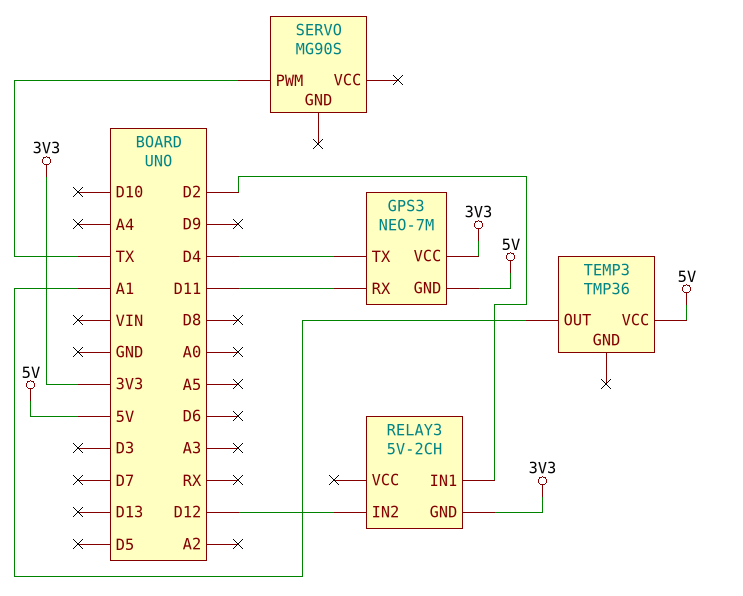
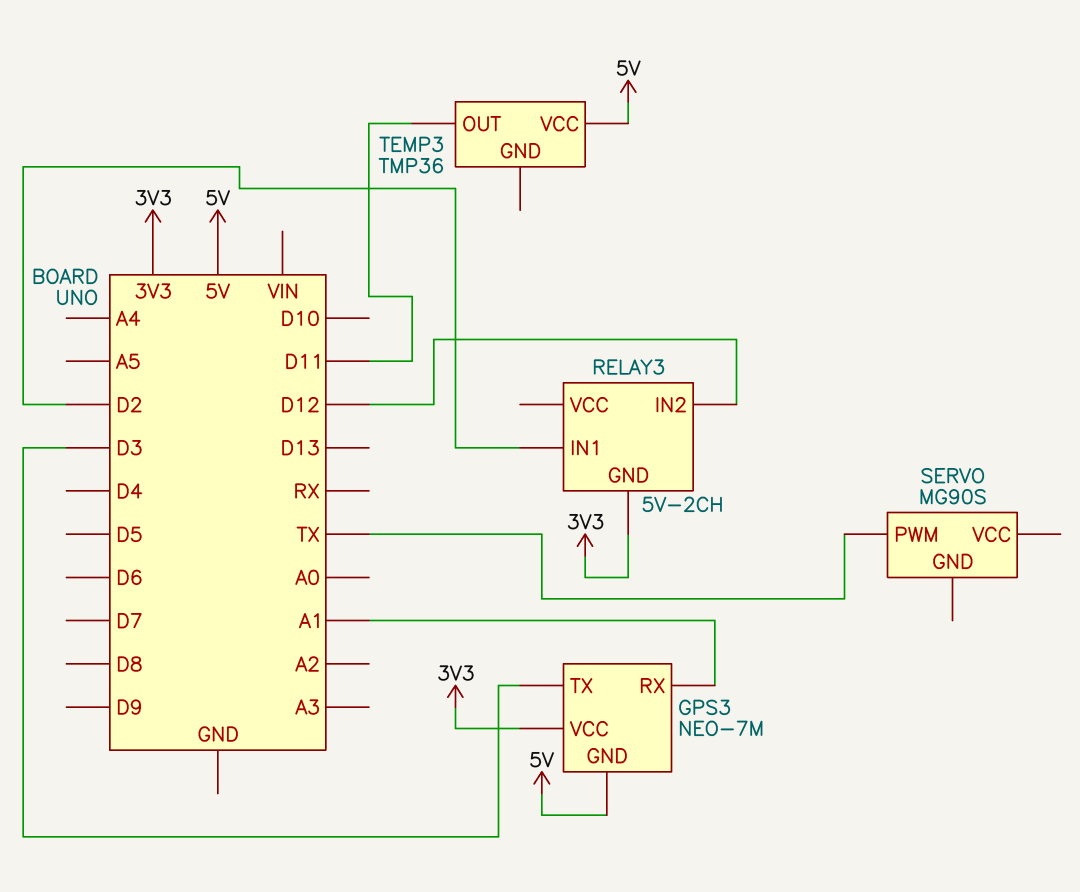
GPS3 pin RX: D11 -> A1
GPS3 pin TX: D4 -> D3
TEMP3 pin OUT: A1 -> D11

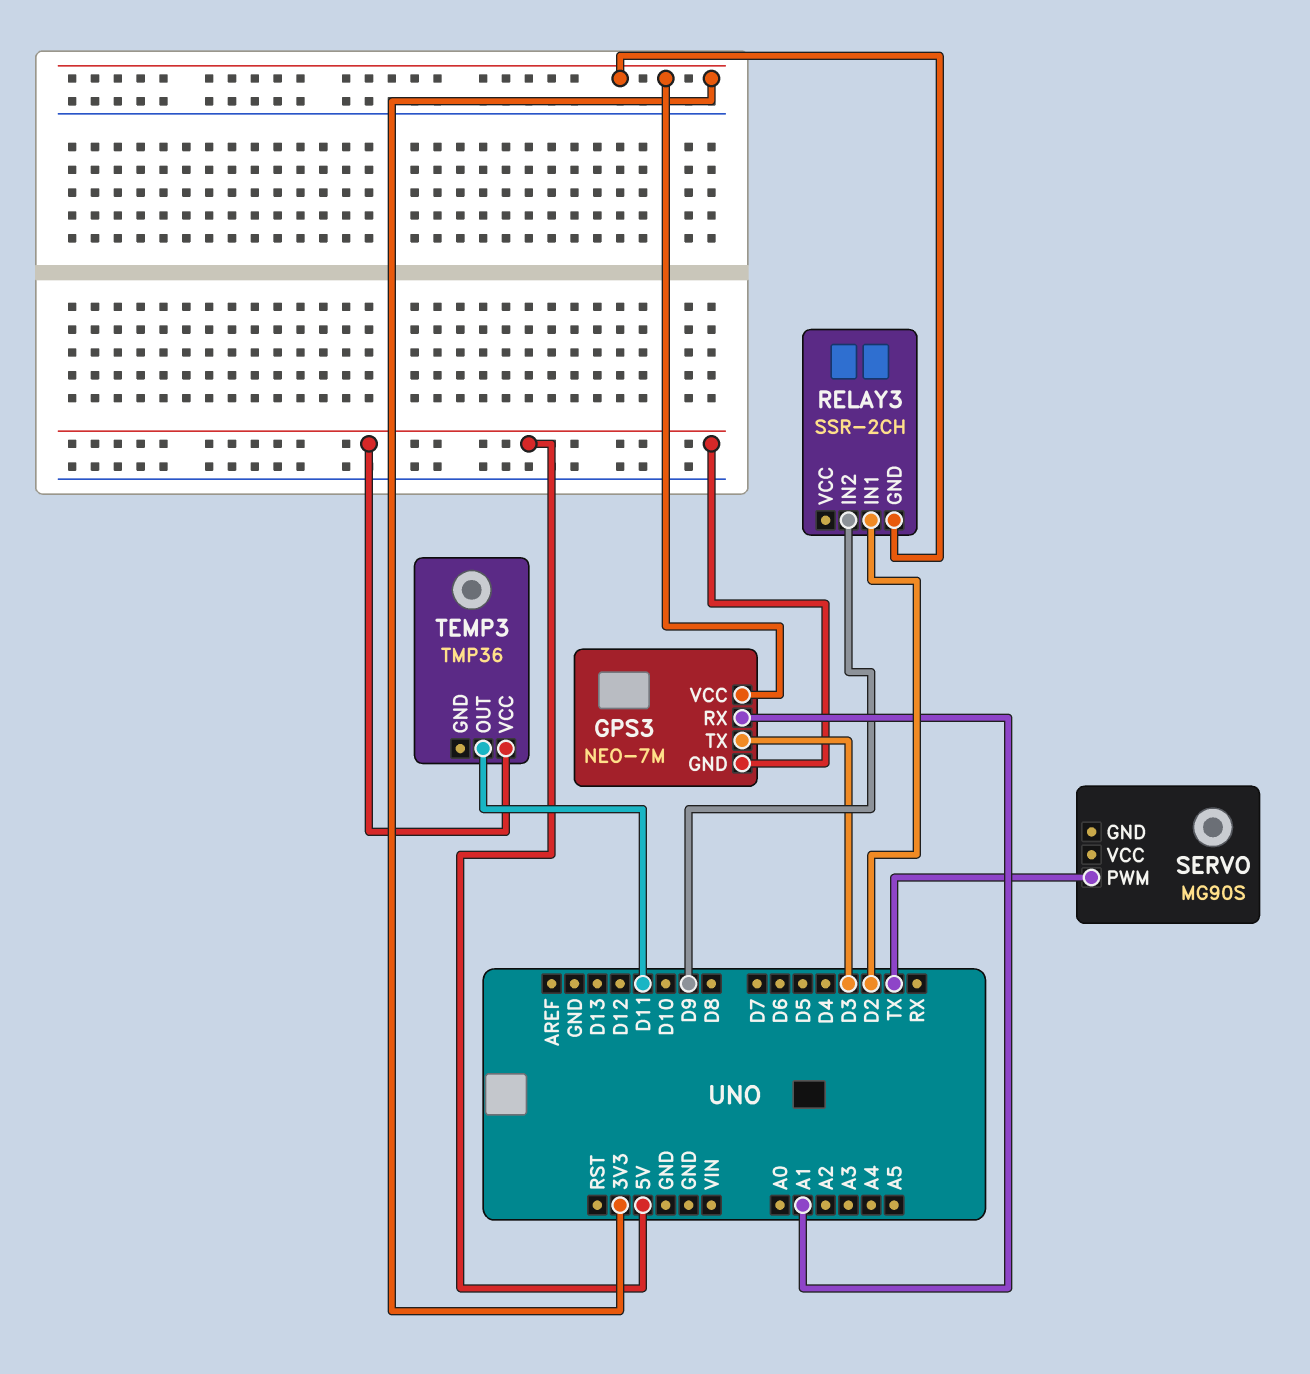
RELAY3: 5V-2CH -> SSR-2CH
RELAY3 pin IN2: D12 -> D9

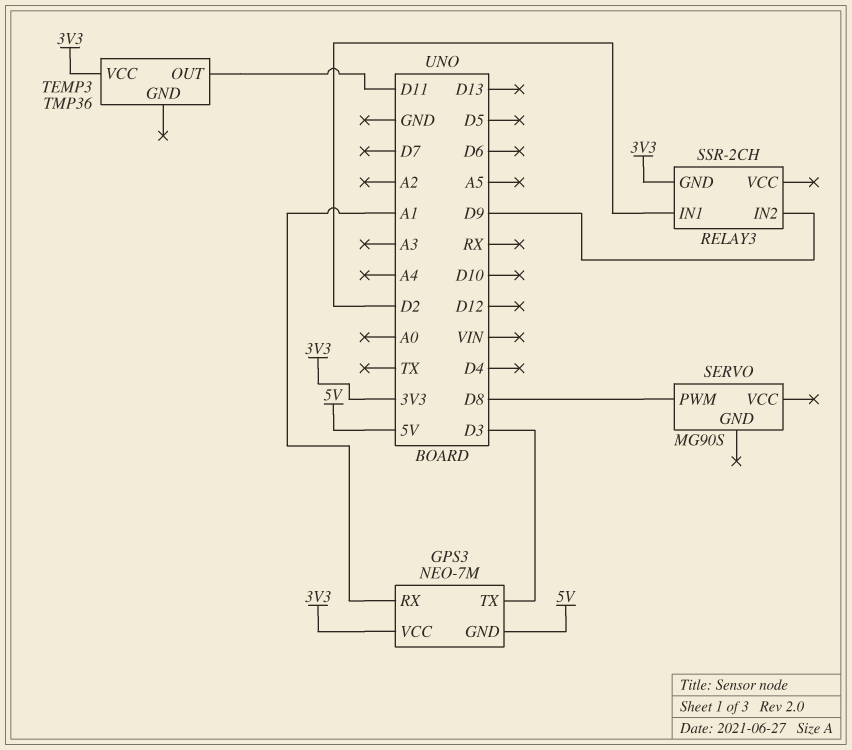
SERVO pin PWM: TX -> D8
TEMP3 pin VCC: 5V -> 3V3

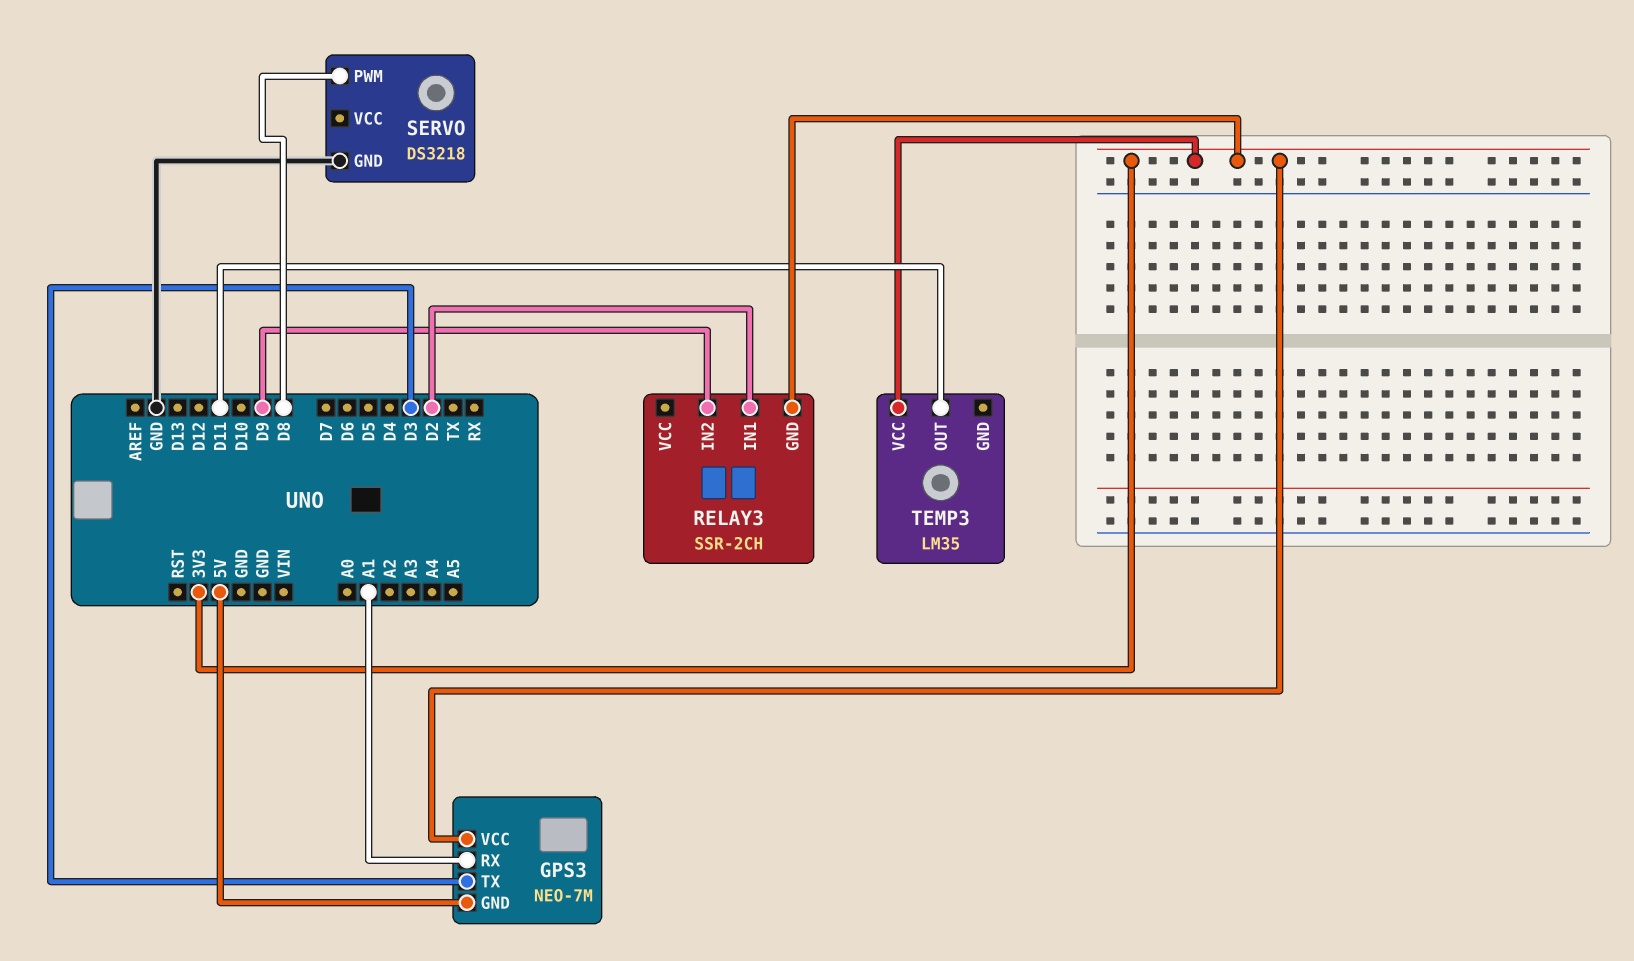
SERVO: MG90S -> DS3218
SERVO pin GND: none -> GND
TEMP3: TMP36 -> LM35

